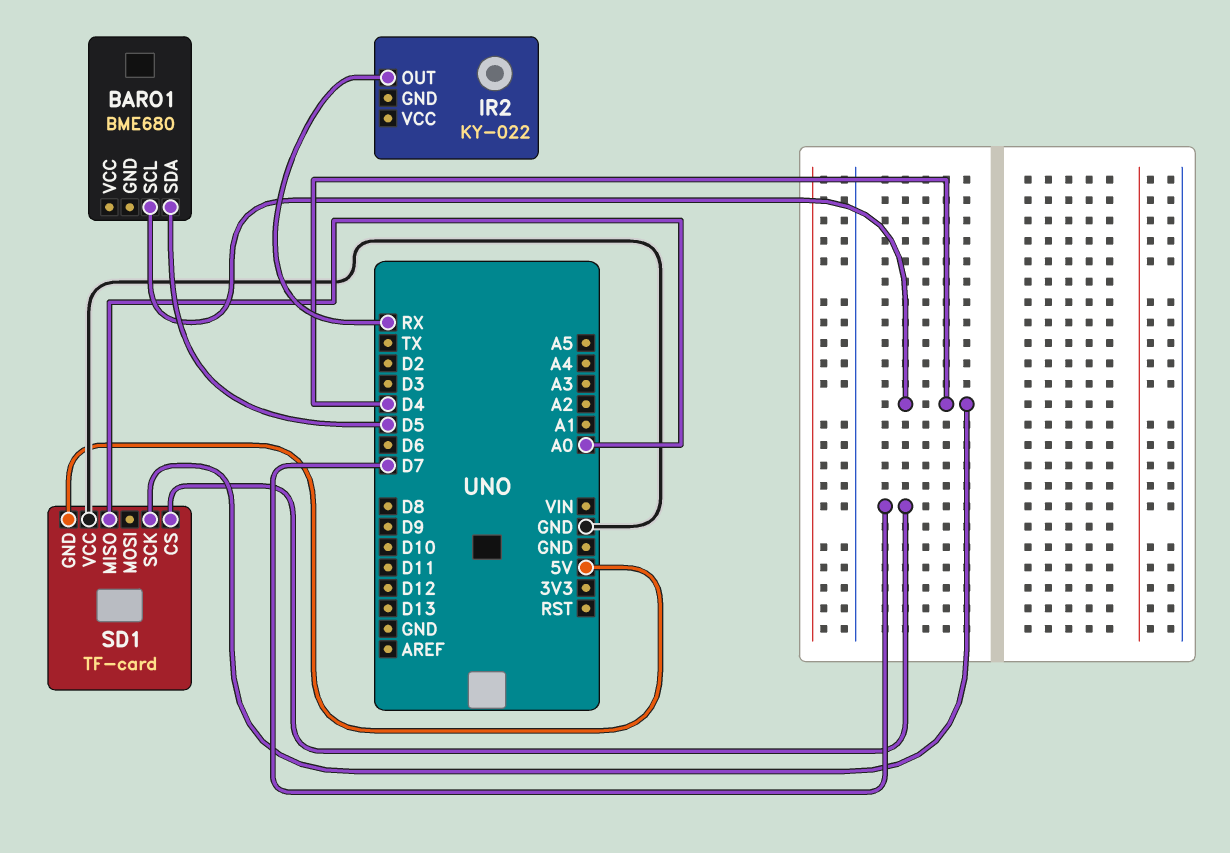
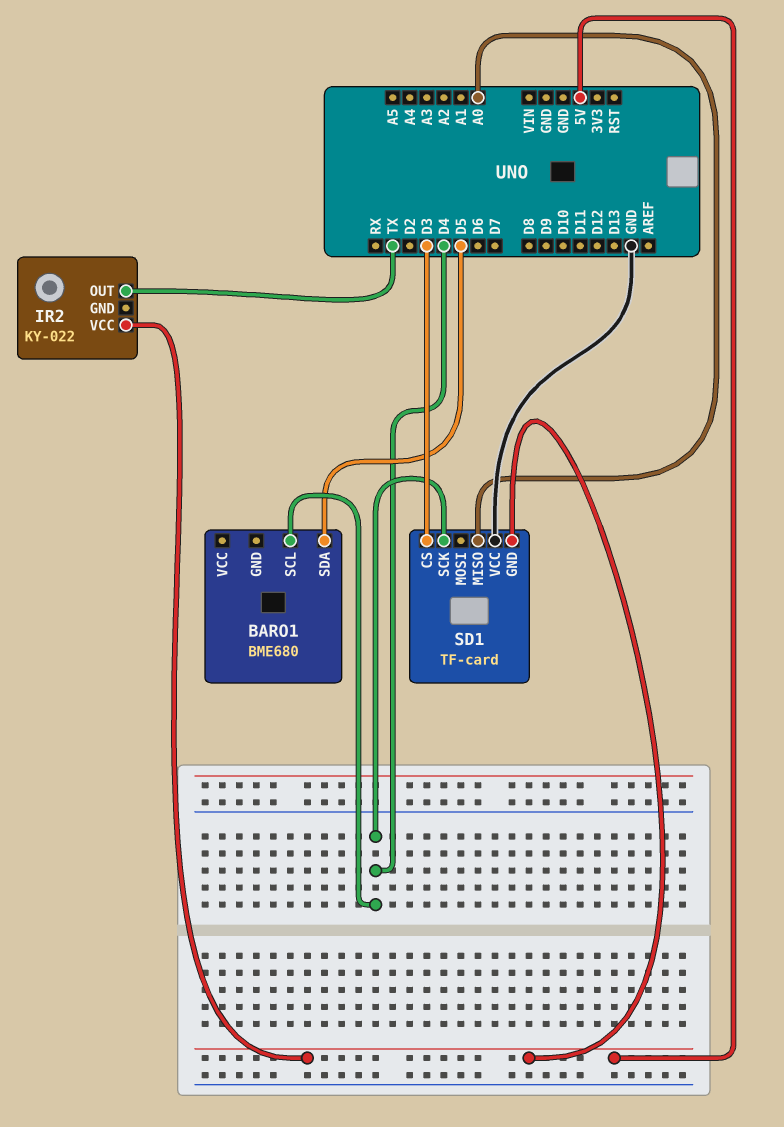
IR2 pin OUT: RX -> TX
IR2 pin VCC: none -> 5V
SD1 pin CS: D7 -> D3

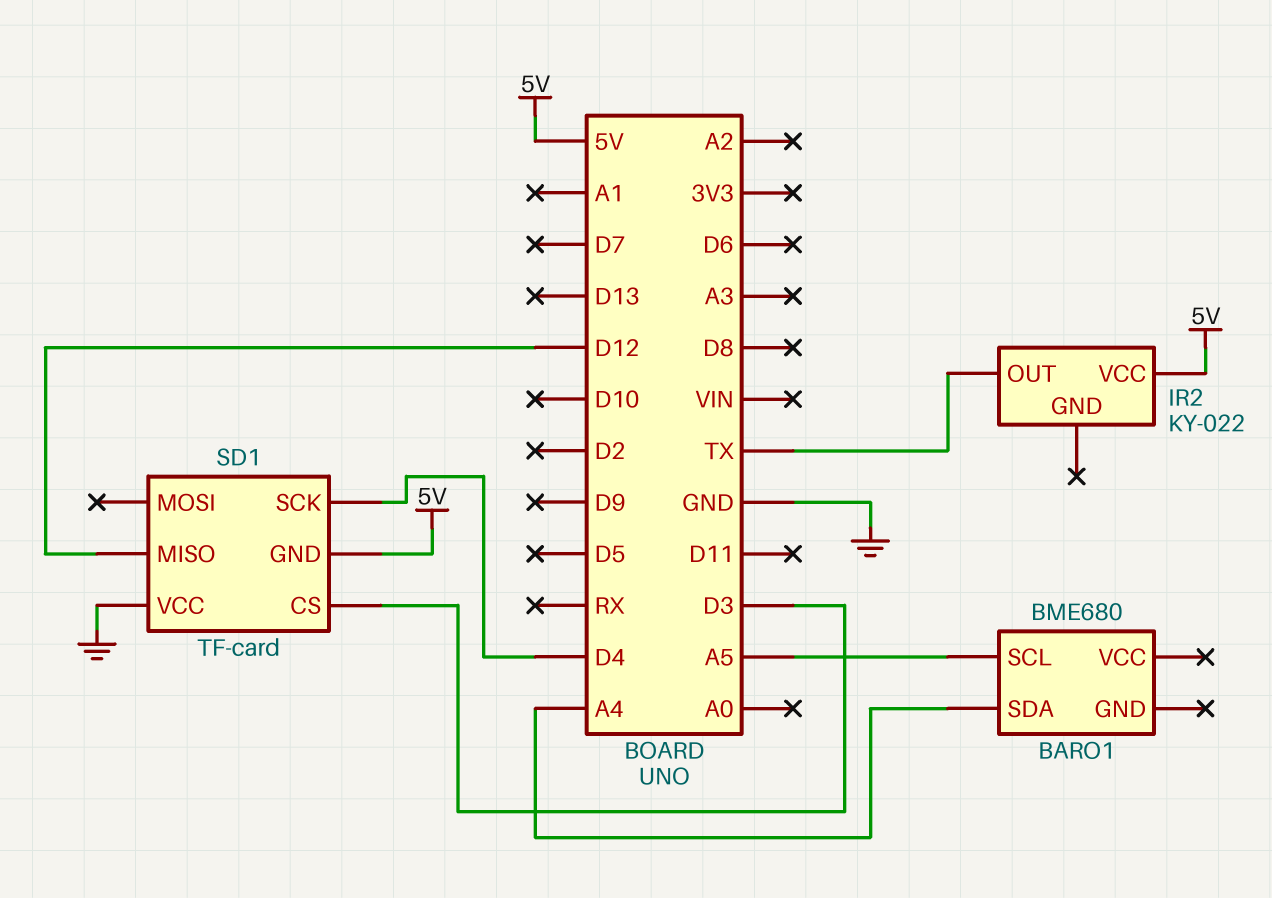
BARO1 pin SCL: D4 -> A5
BARO1 pin SDA: D5 -> A4
SD1 pin MISO: A0 -> D12

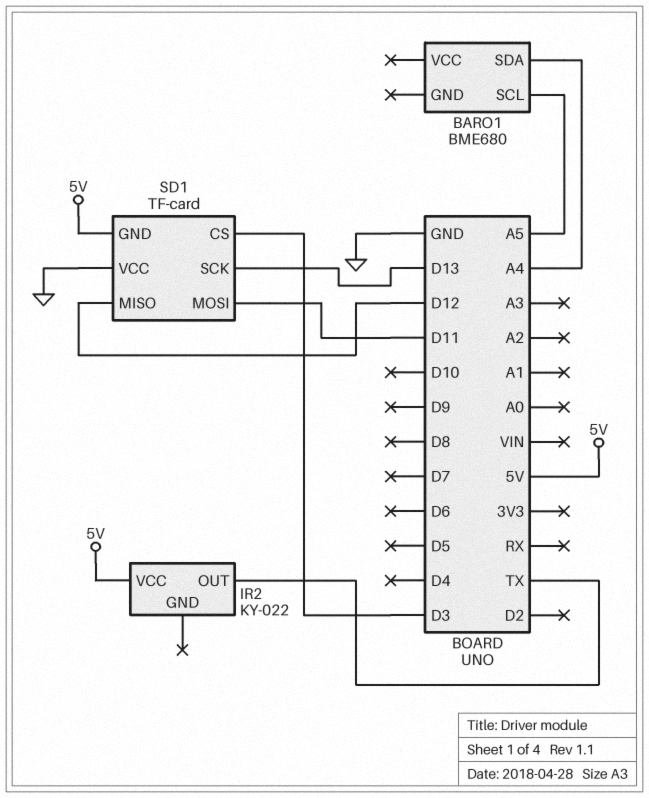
SD1 pin MOSI: none -> D11
SD1 pin SCK: D4 -> D13

